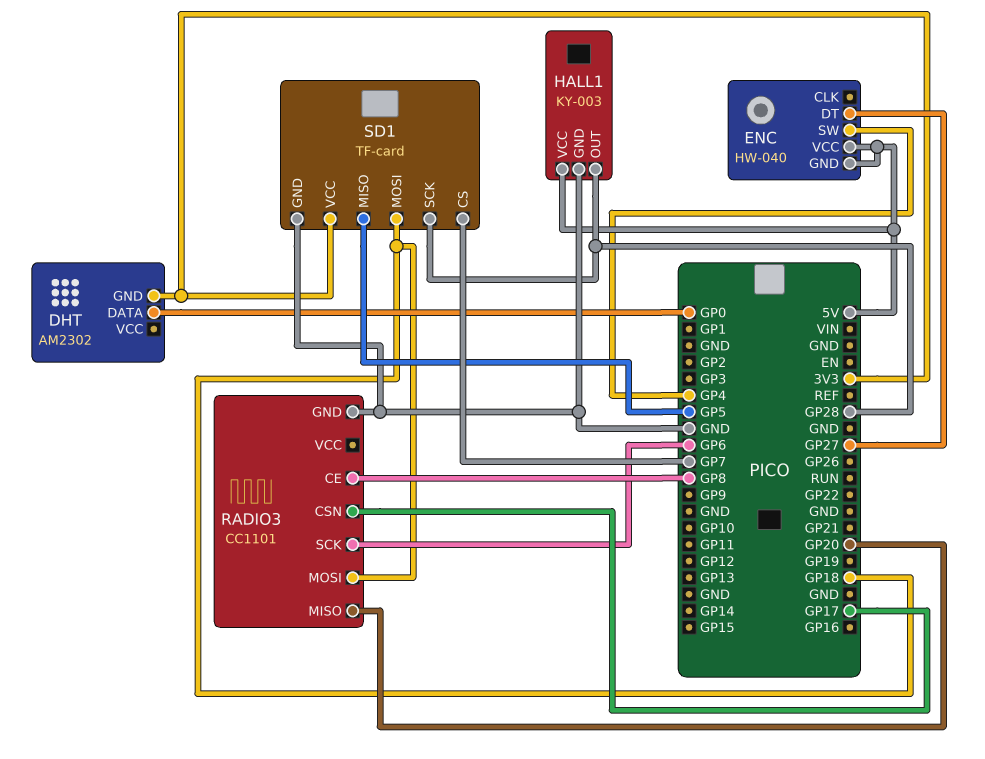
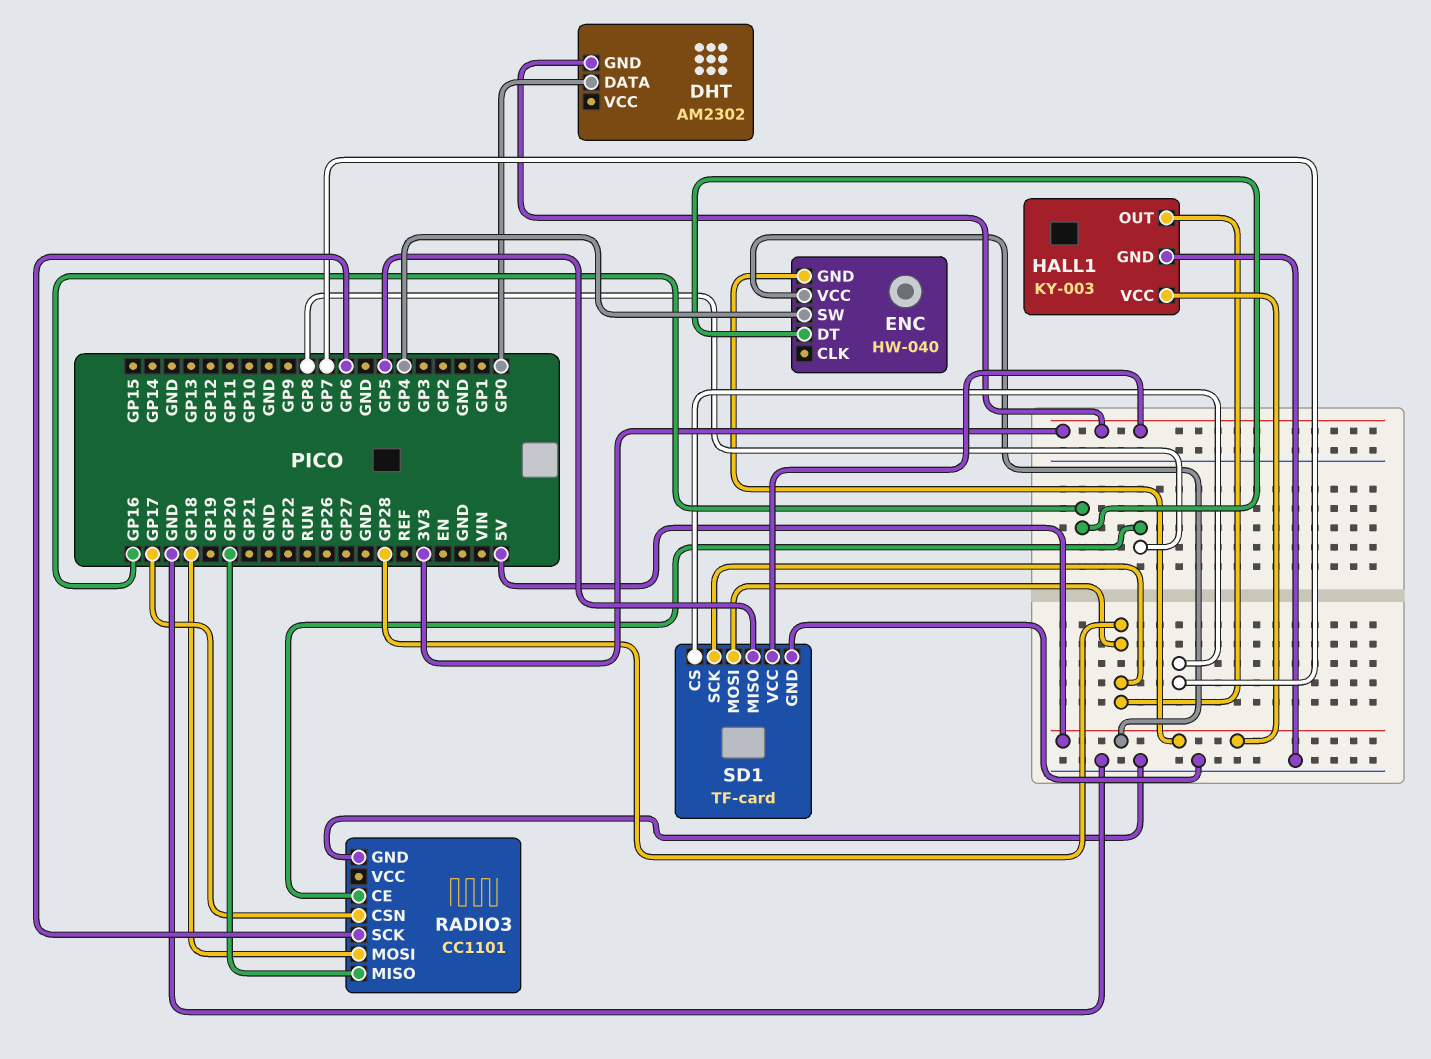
ENC pin DT: GP27 -> GP16
SD1 pin MOSI: GP18 -> GP28

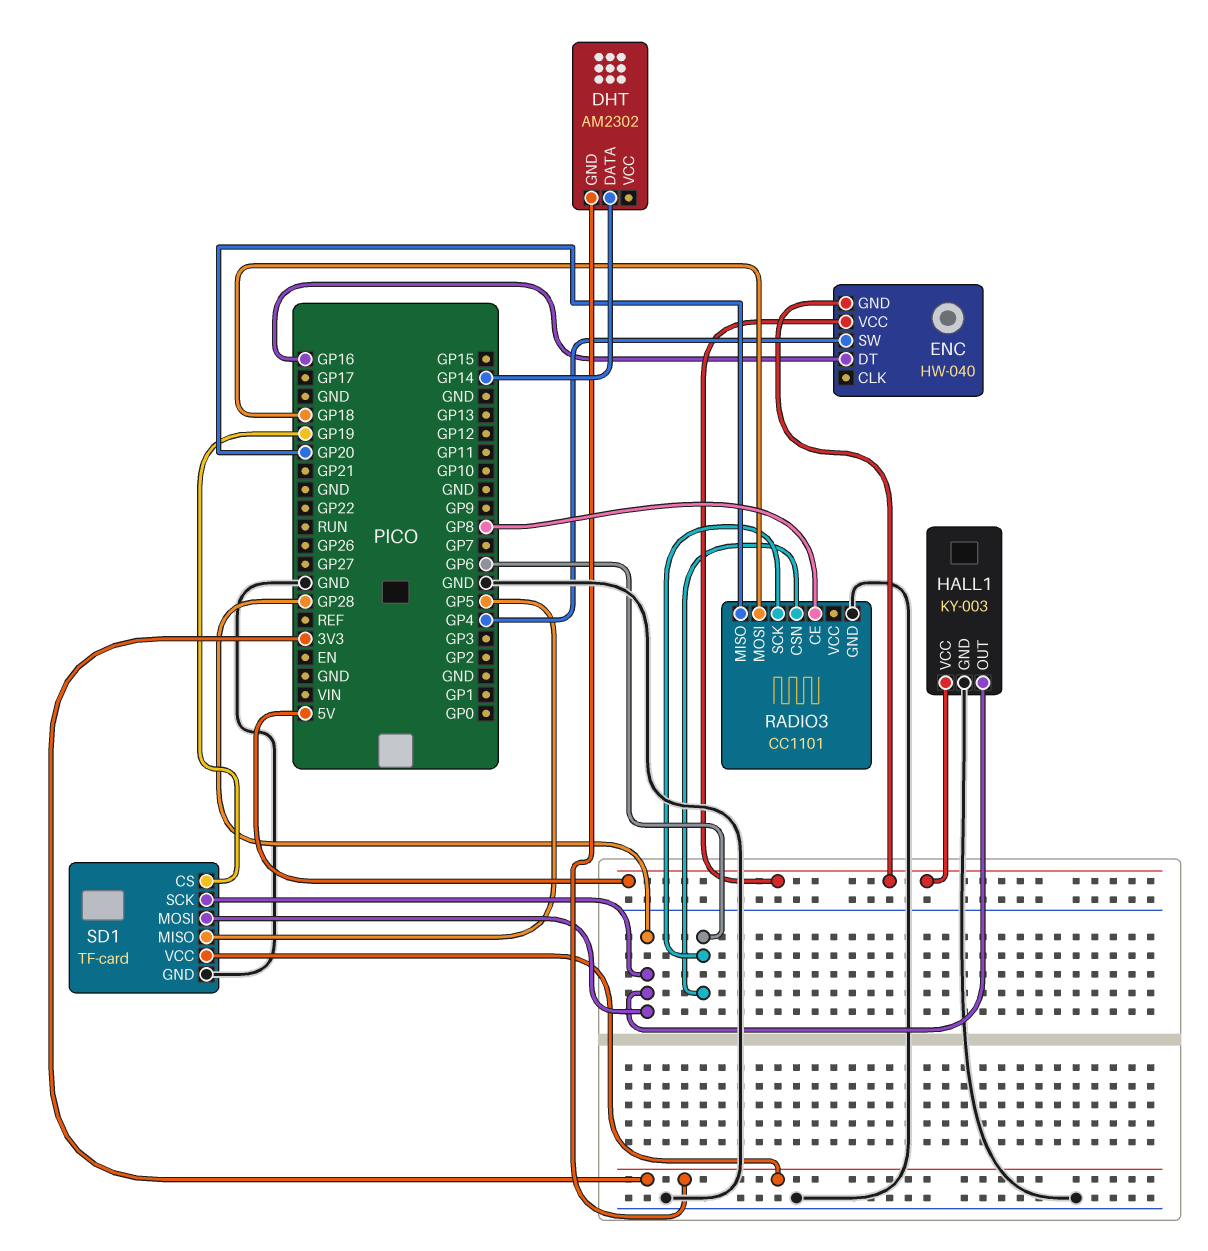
DHT pin DATA: GP0 -> GP14
RADIO3 pin CSN: GP17 -> GP6
SD1 pin CS: GP7 -> GP19

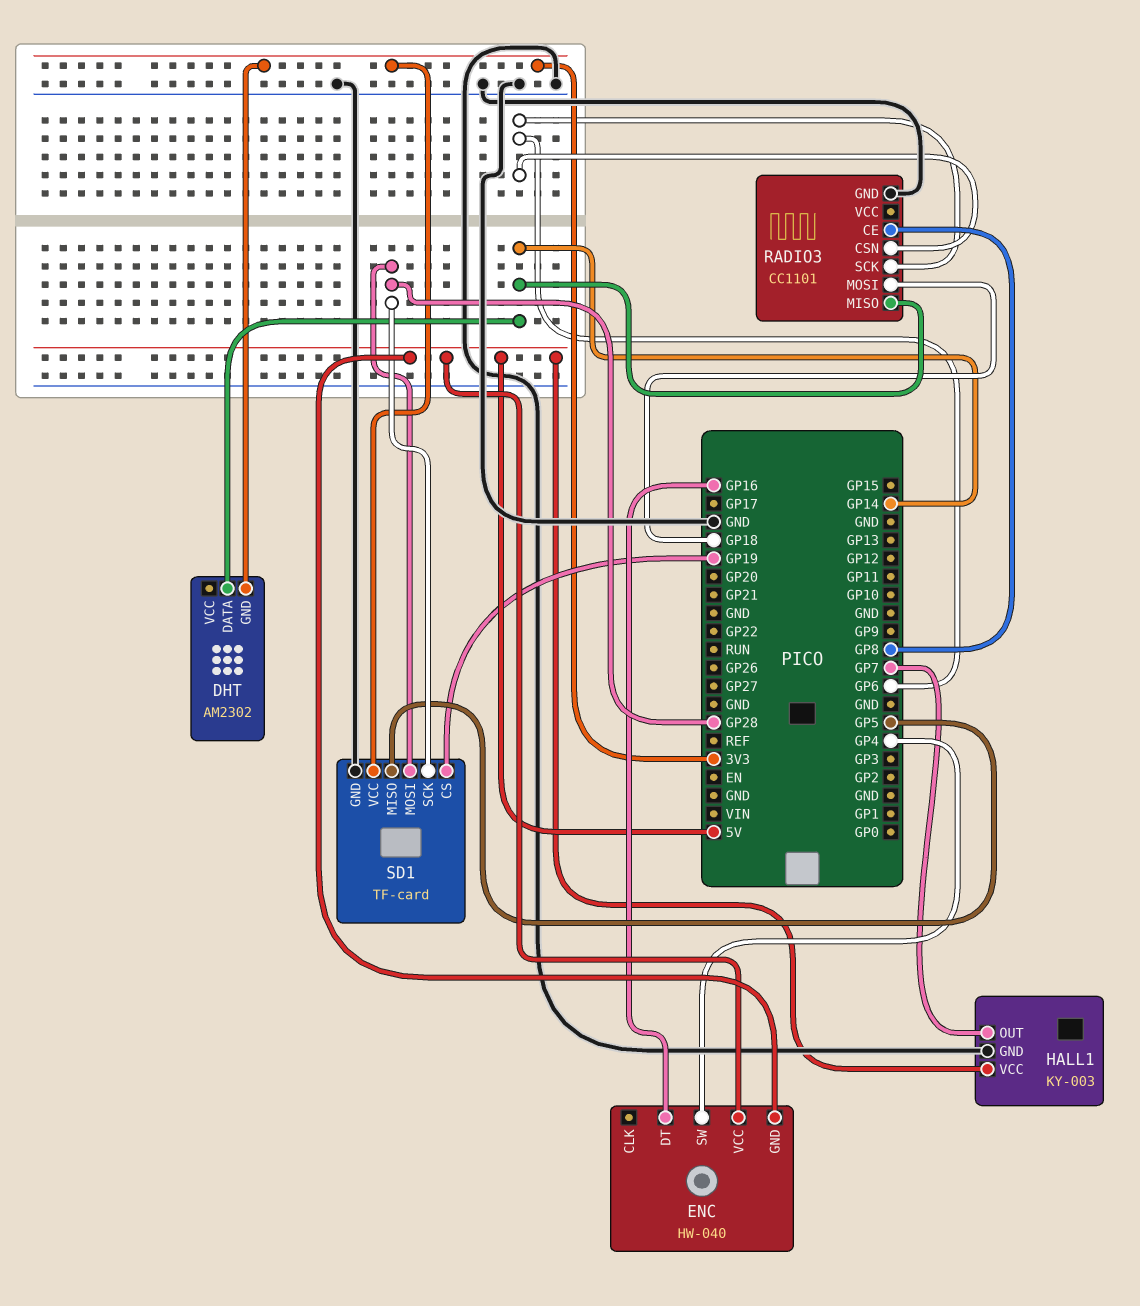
HALL1 pin OUT: GP28 -> GP7
RADIO3 pin MISO: GP20 -> GP14

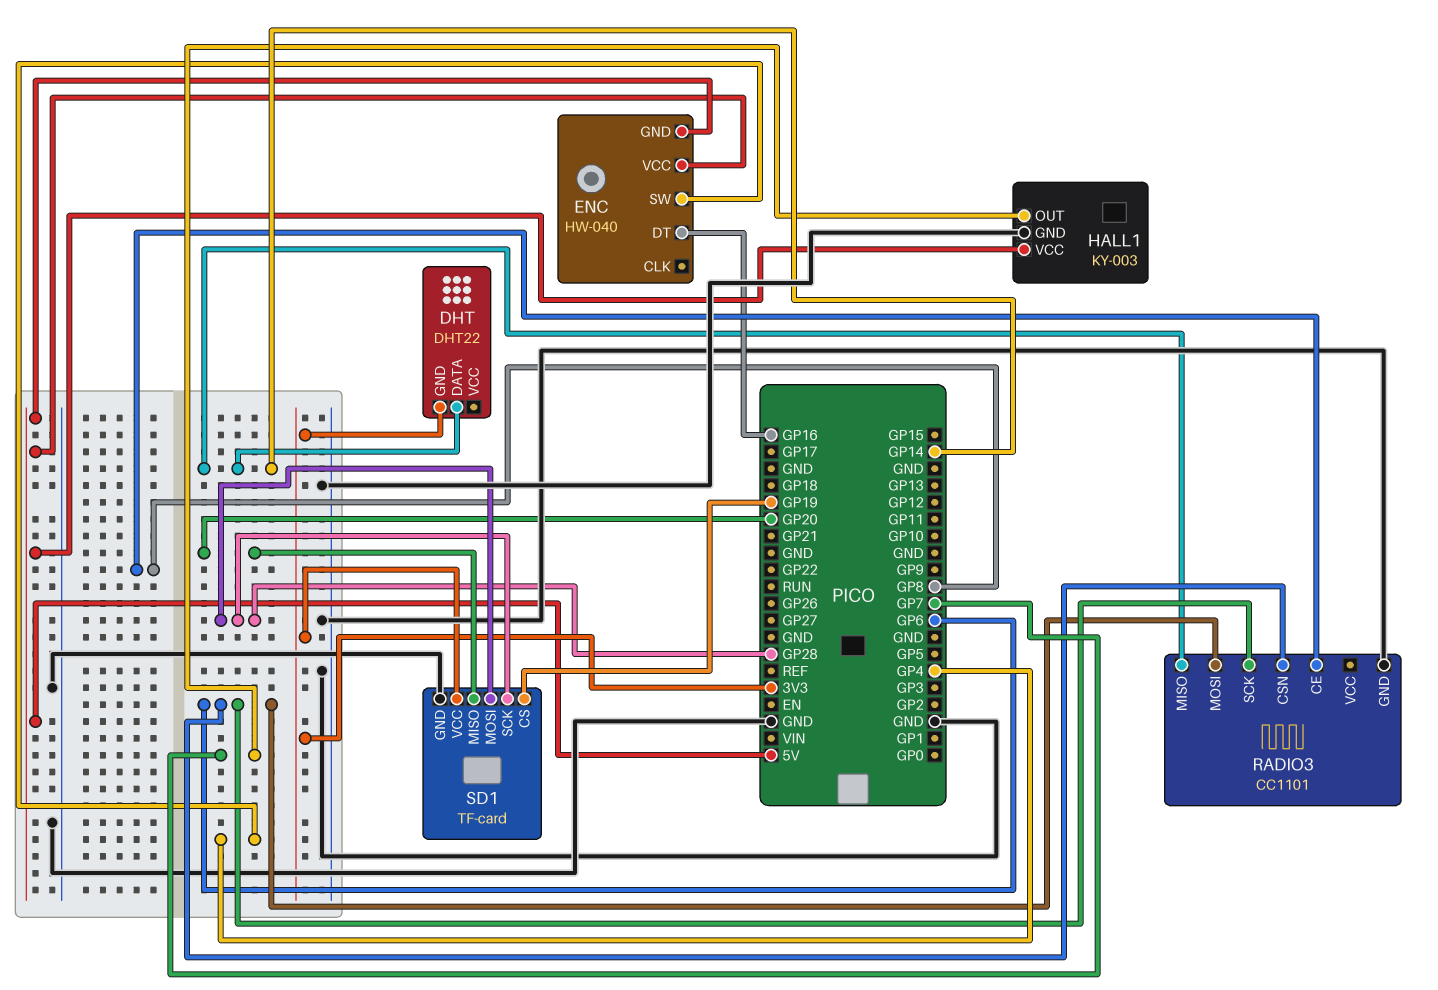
DHT: AM2302 -> DHT22
RADIO3 pin MOSI: GP18 -> GP6
SD1 pin MISO: GP5 -> GP20

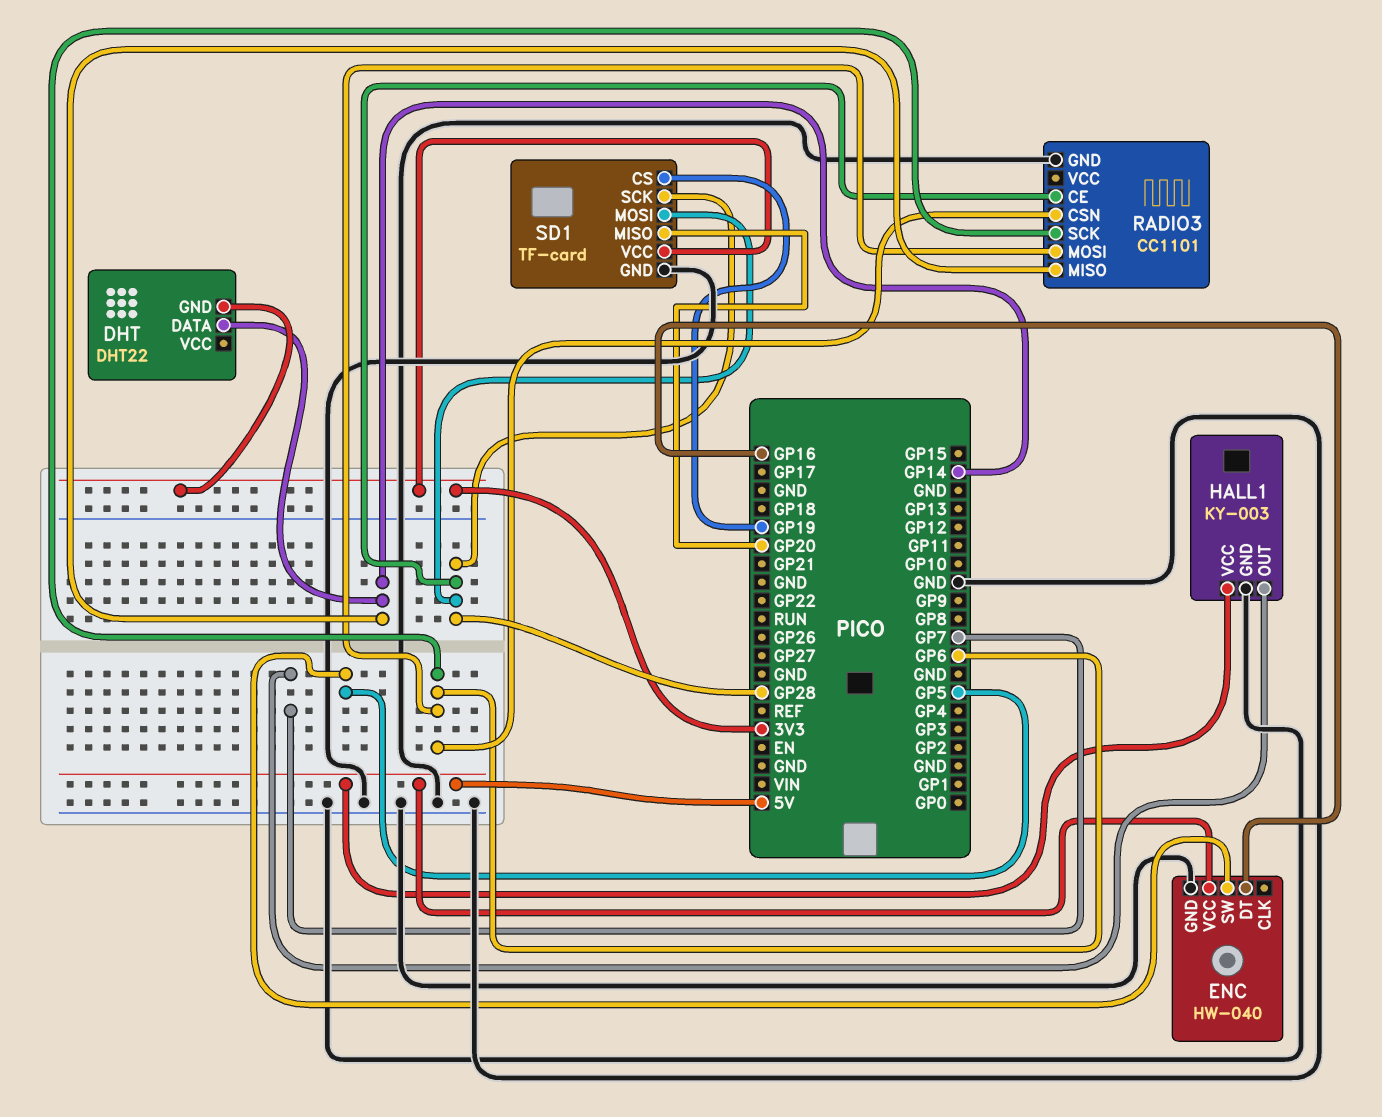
ENC pin GND: 5V -> GND
ENC pin SW: GP4 -> GP5
RADIO3 pin CE: GP8 -> GP28

